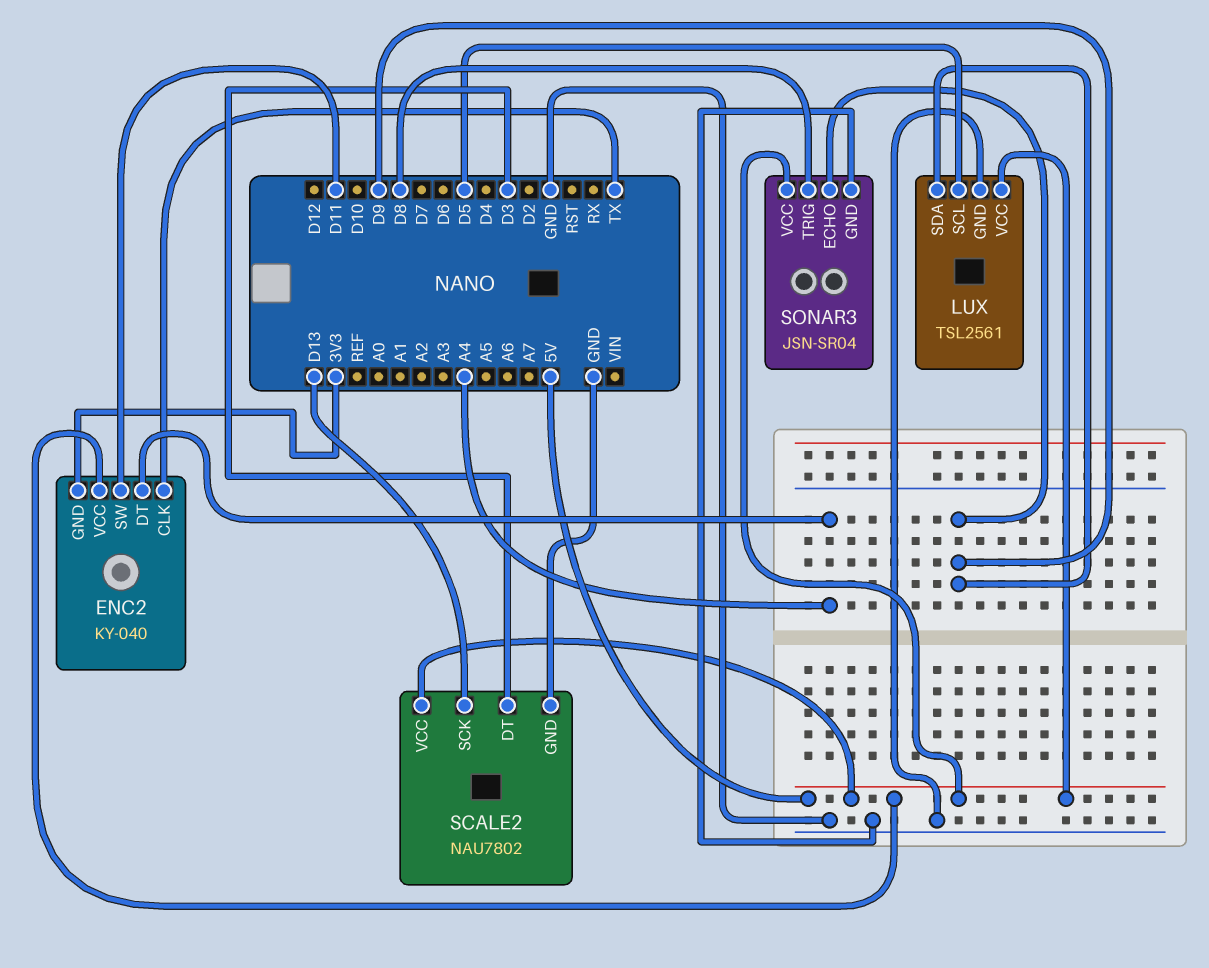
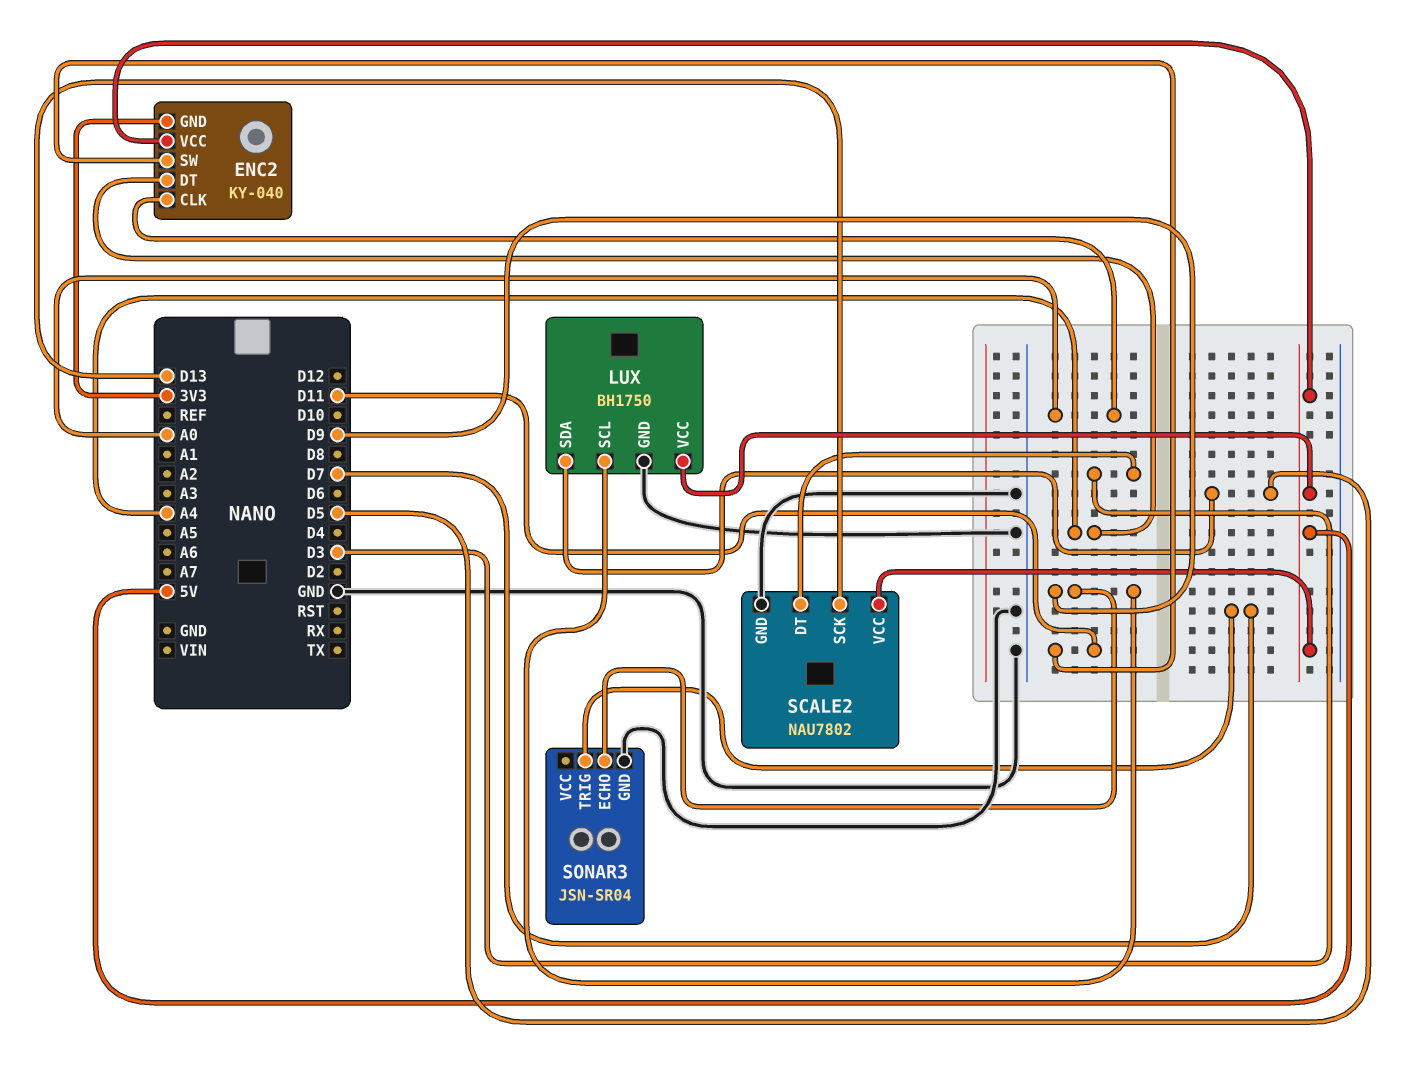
ENC2 pin CLK: TX -> A0
LUX: TSL2561 -> BH1750
LUX pin SCL: D5 -> D9
LUX pin SDA: D9 -> D5
SONAR3 pin TRIG: D8 -> D7
SONAR3 pin VCC: 5V -> none

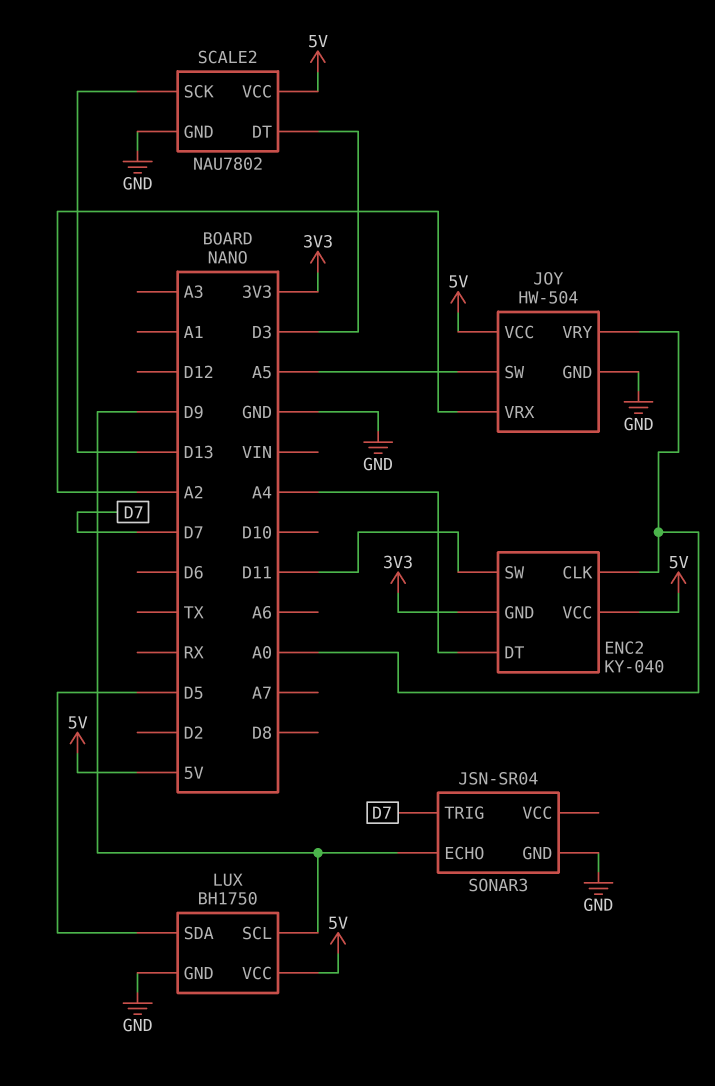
JOY: none -> HW-504
JOY pin GND: none -> GND
JOY pin SW: none -> A5
JOY pin VCC: none -> 5V
JOY pin VRX: none -> A2
JOY pin VRY: none -> A0

